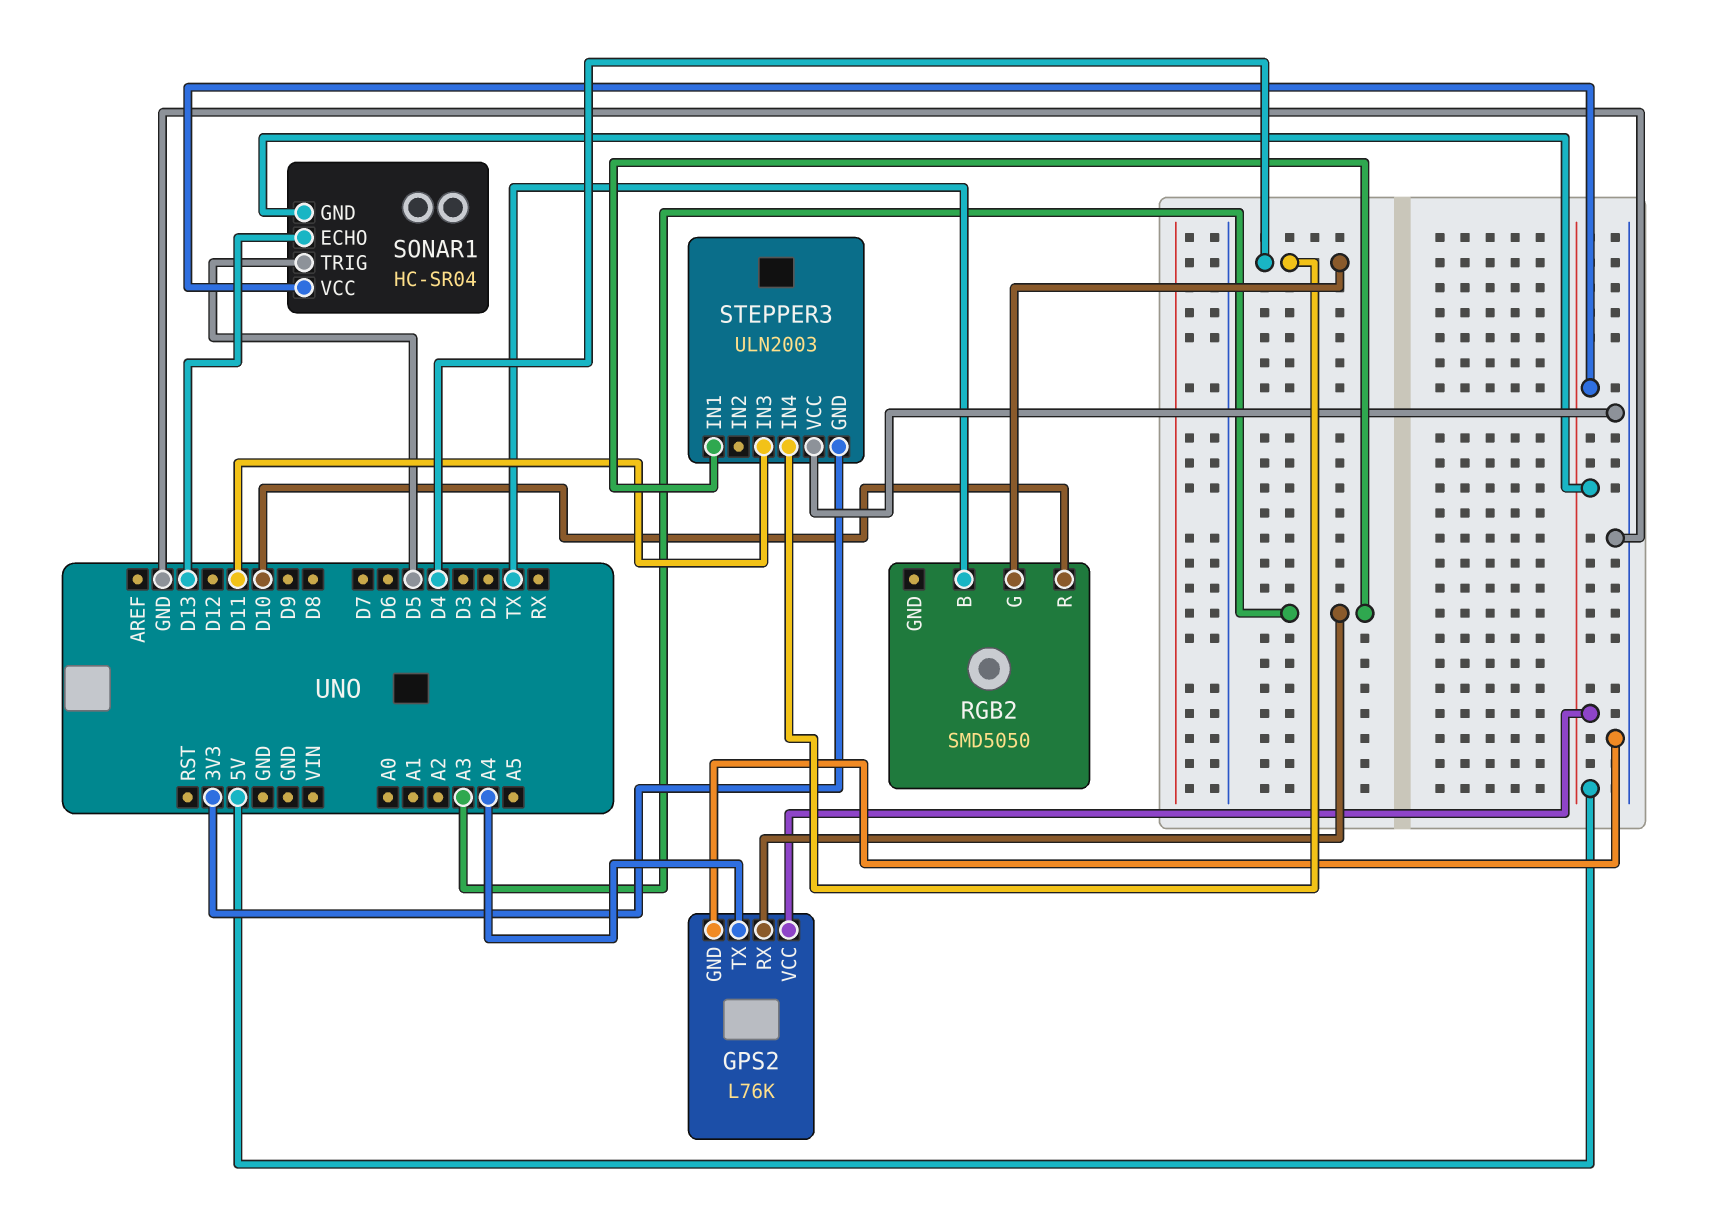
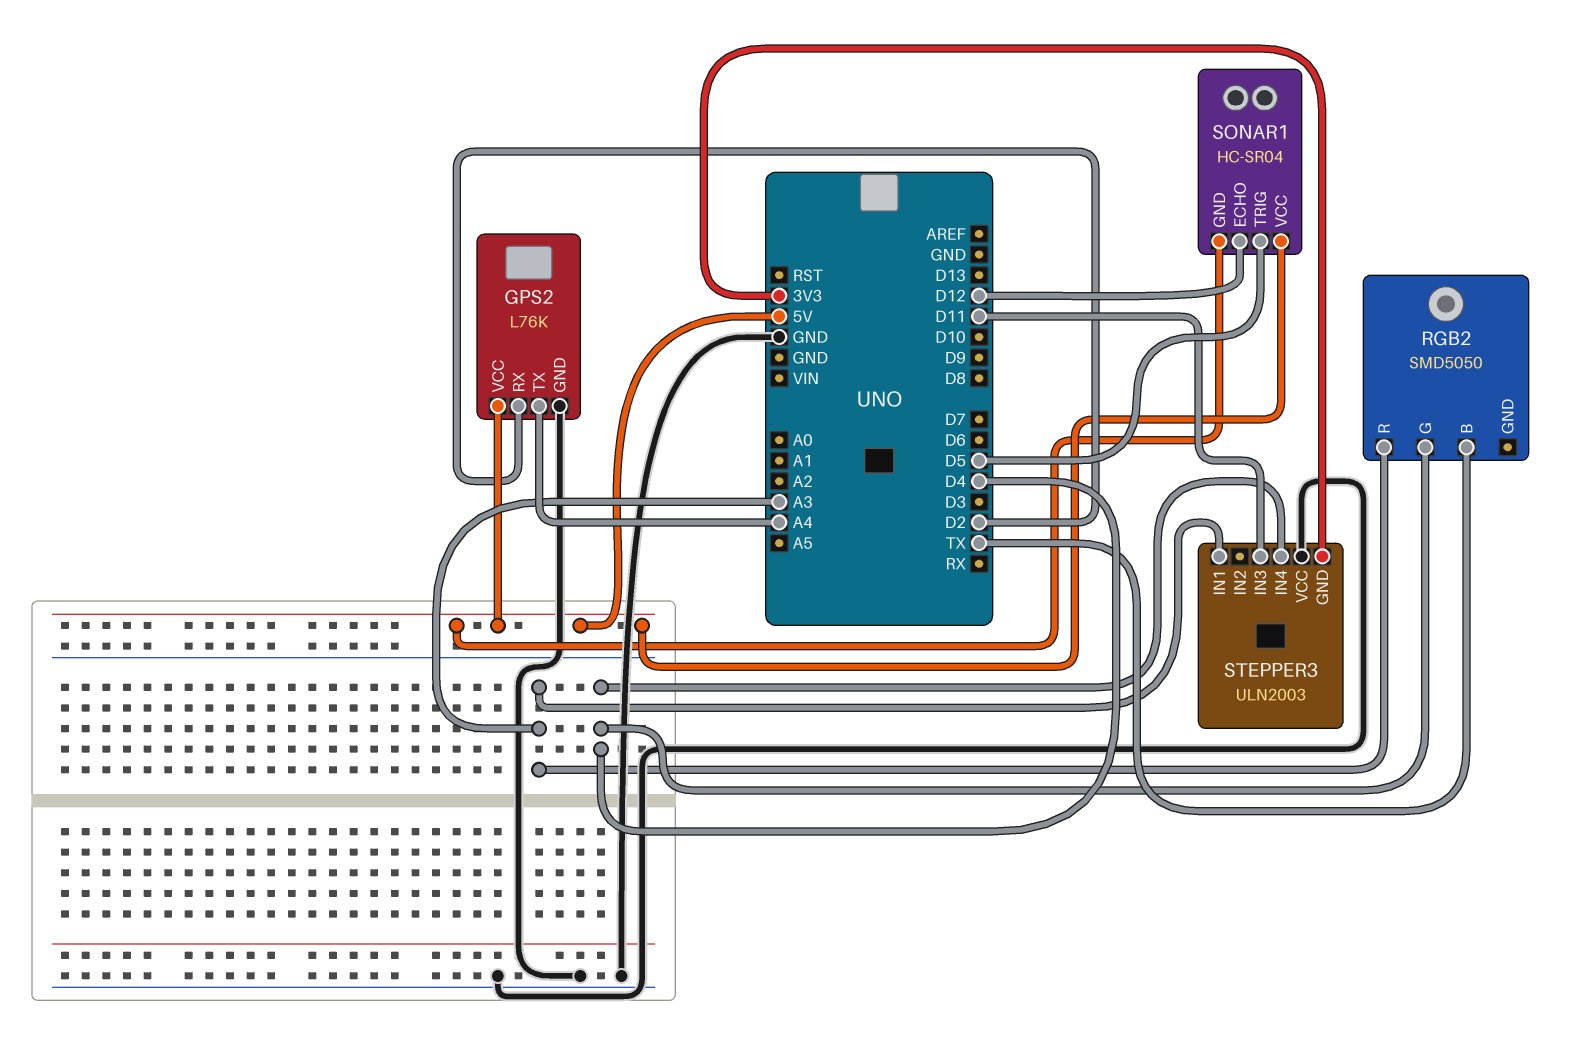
GPS2 pin RX: A3 -> D2
RGB2 pin R: D10 -> A3
SONAR1 pin ECHO: D13 -> D12

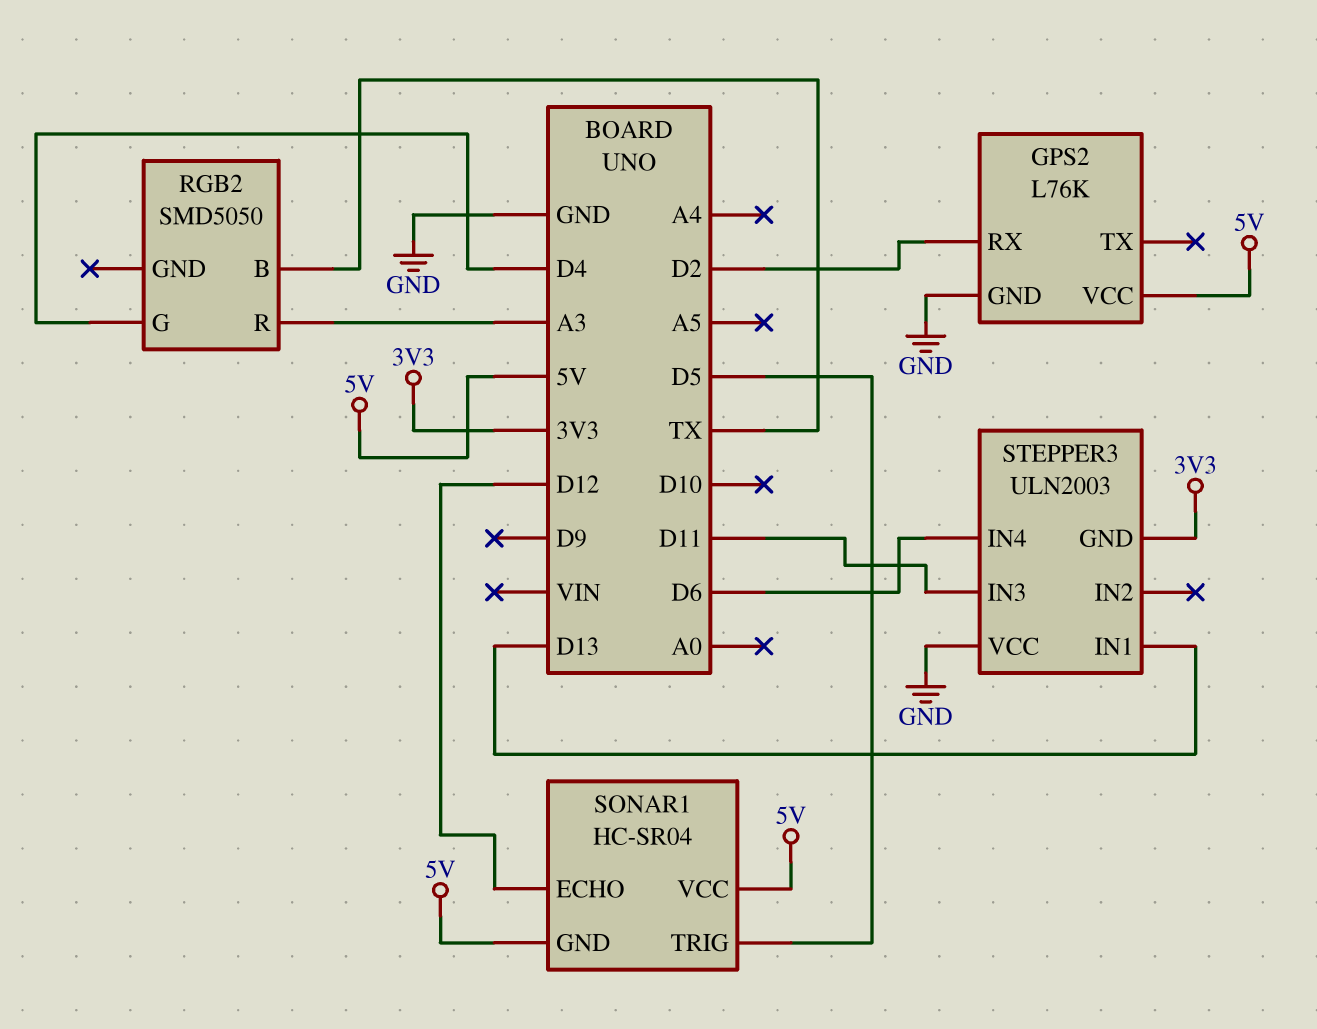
GPS2 pin TX: A4 -> none
STEPPER3 pin IN1: A3 -> D13
STEPPER3 pin IN4: D4 -> D6

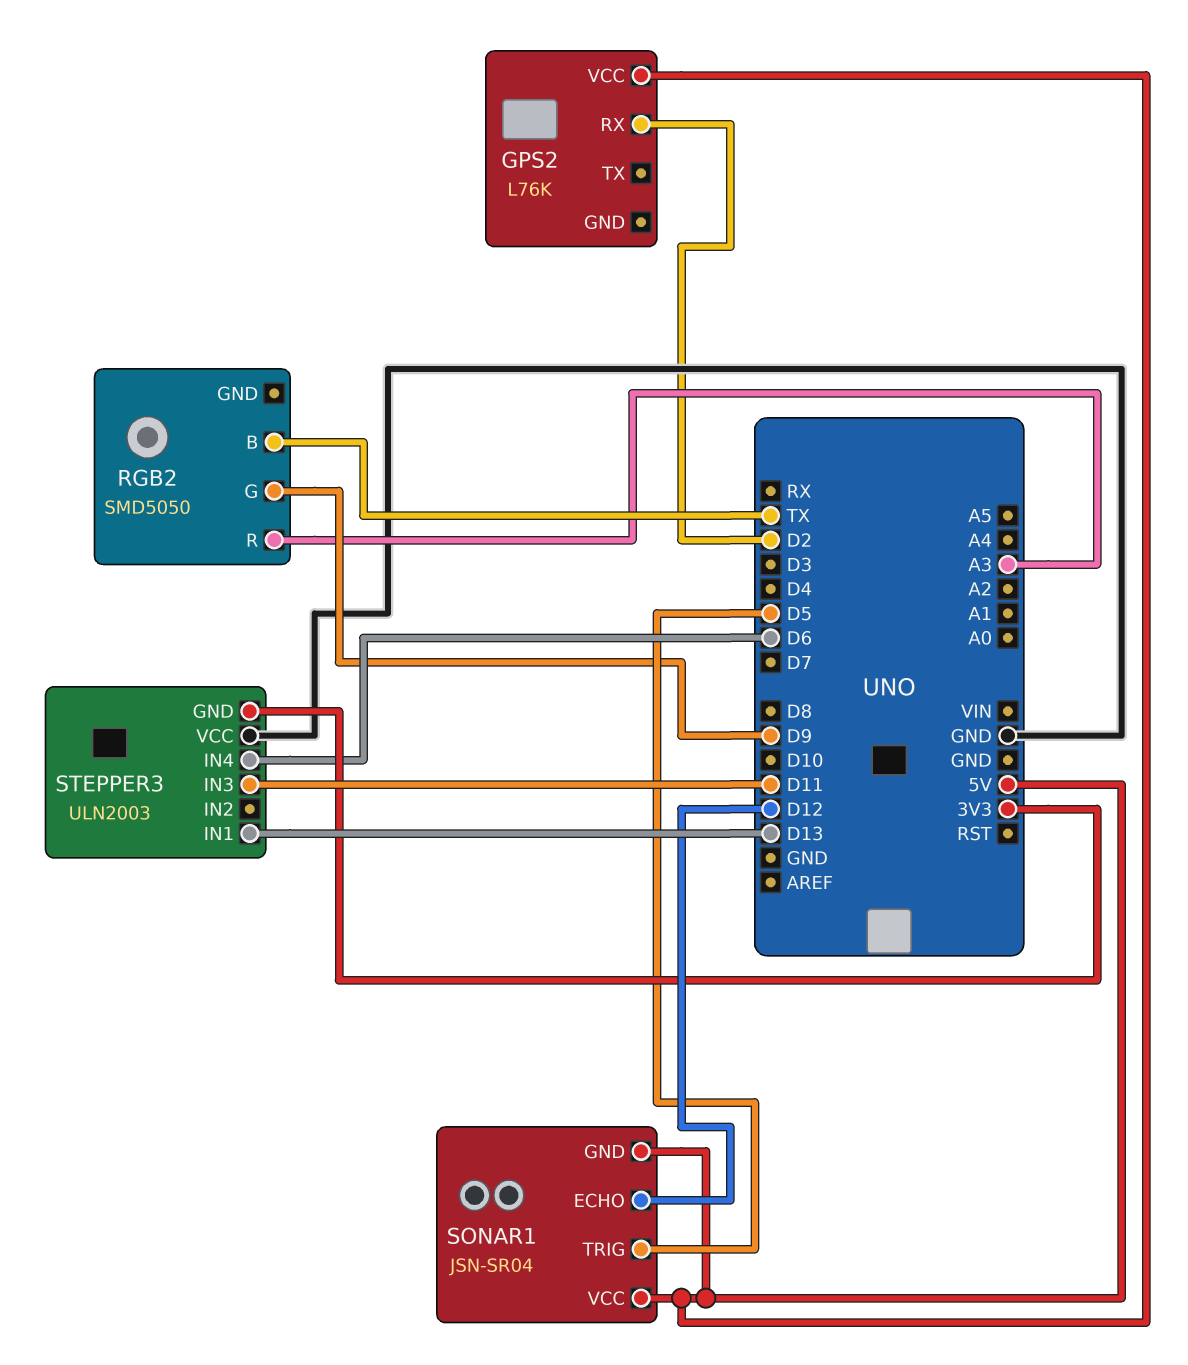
GPS2 pin GND: GND -> none
RGB2 pin G: D4 -> D9
SONAR1: HC-SR04 -> JSN-SR04

